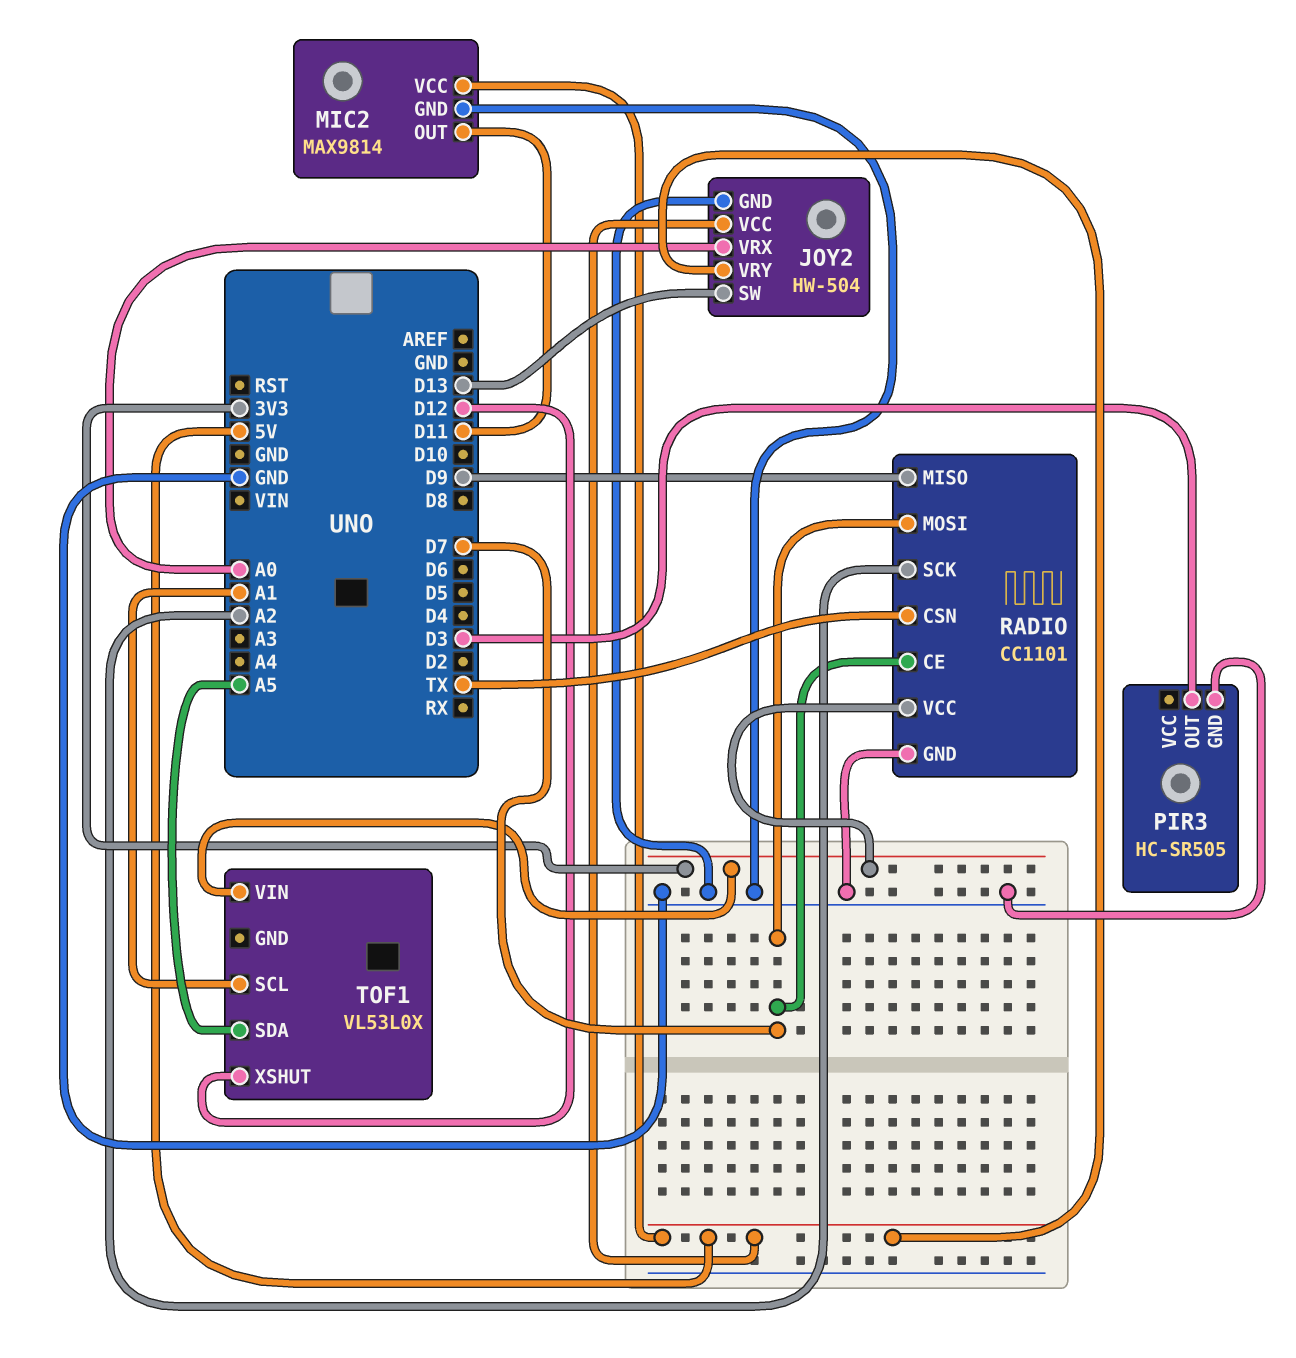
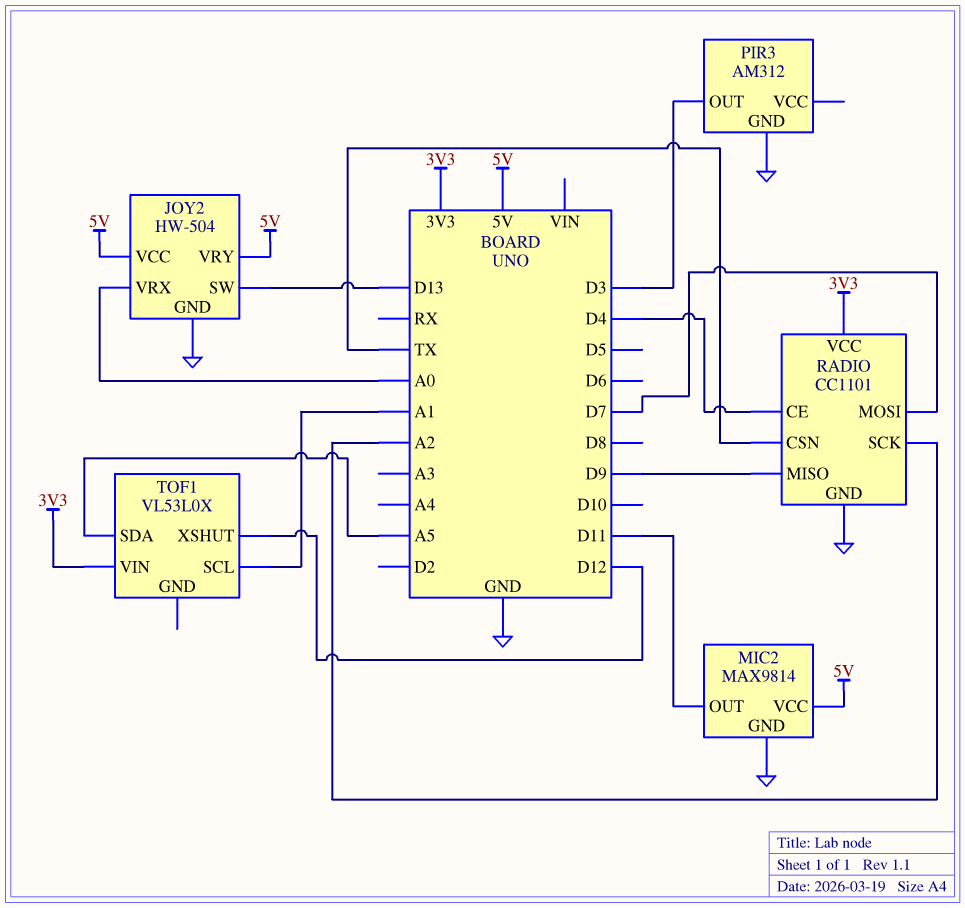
PIR3: HC-SR505 -> AM312
RADIO pin CE: D7 -> D4

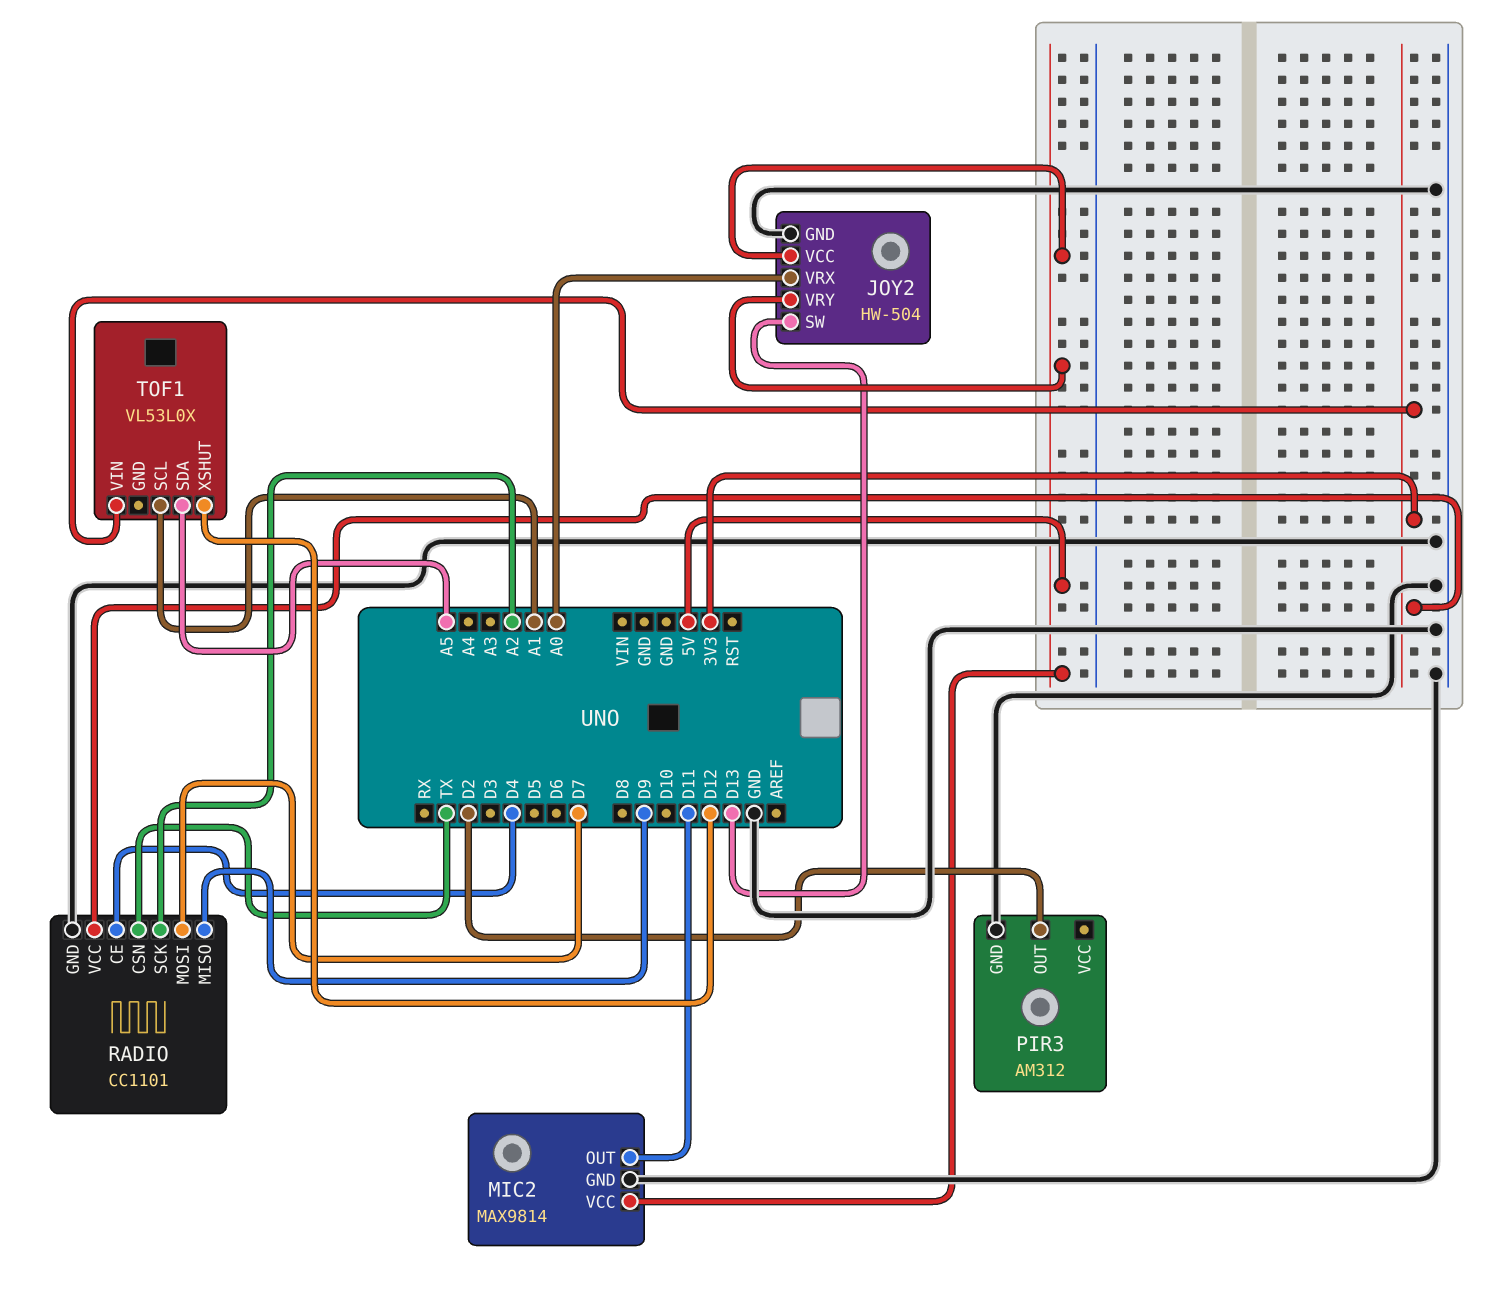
PIR3 pin OUT: D3 -> D2

